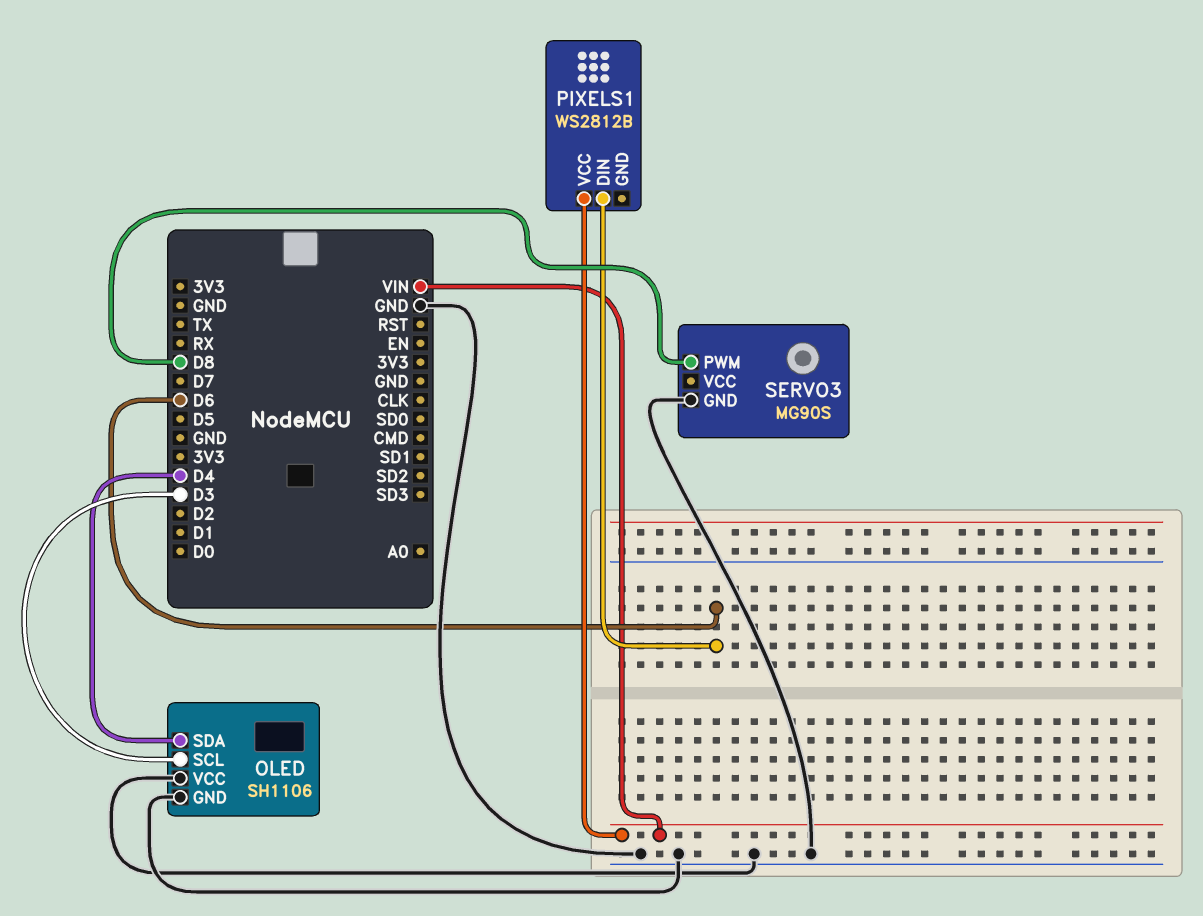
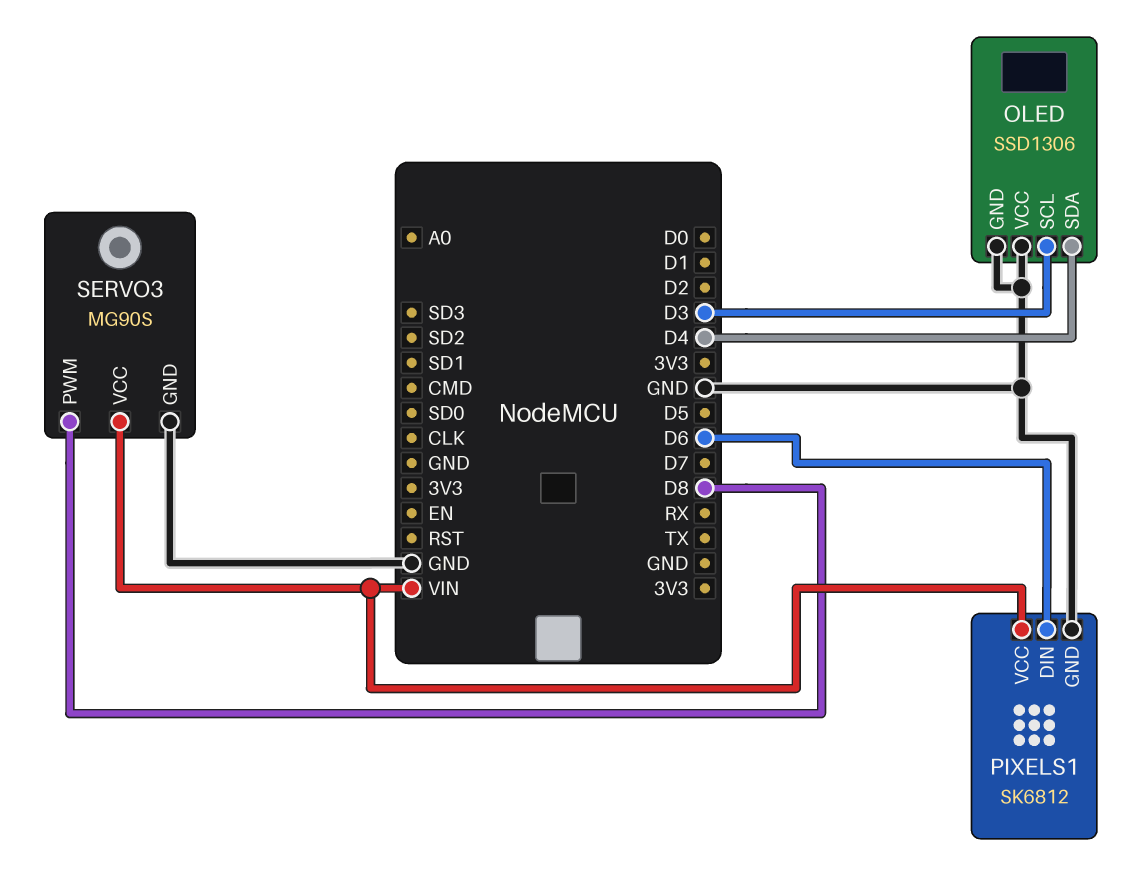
OLED: SH1106 -> SSD1306
PIXELS1: WS2812B -> SK6812
PIXELS1 pin GND: none -> GND
SERVO3 pin VCC: none -> VIN

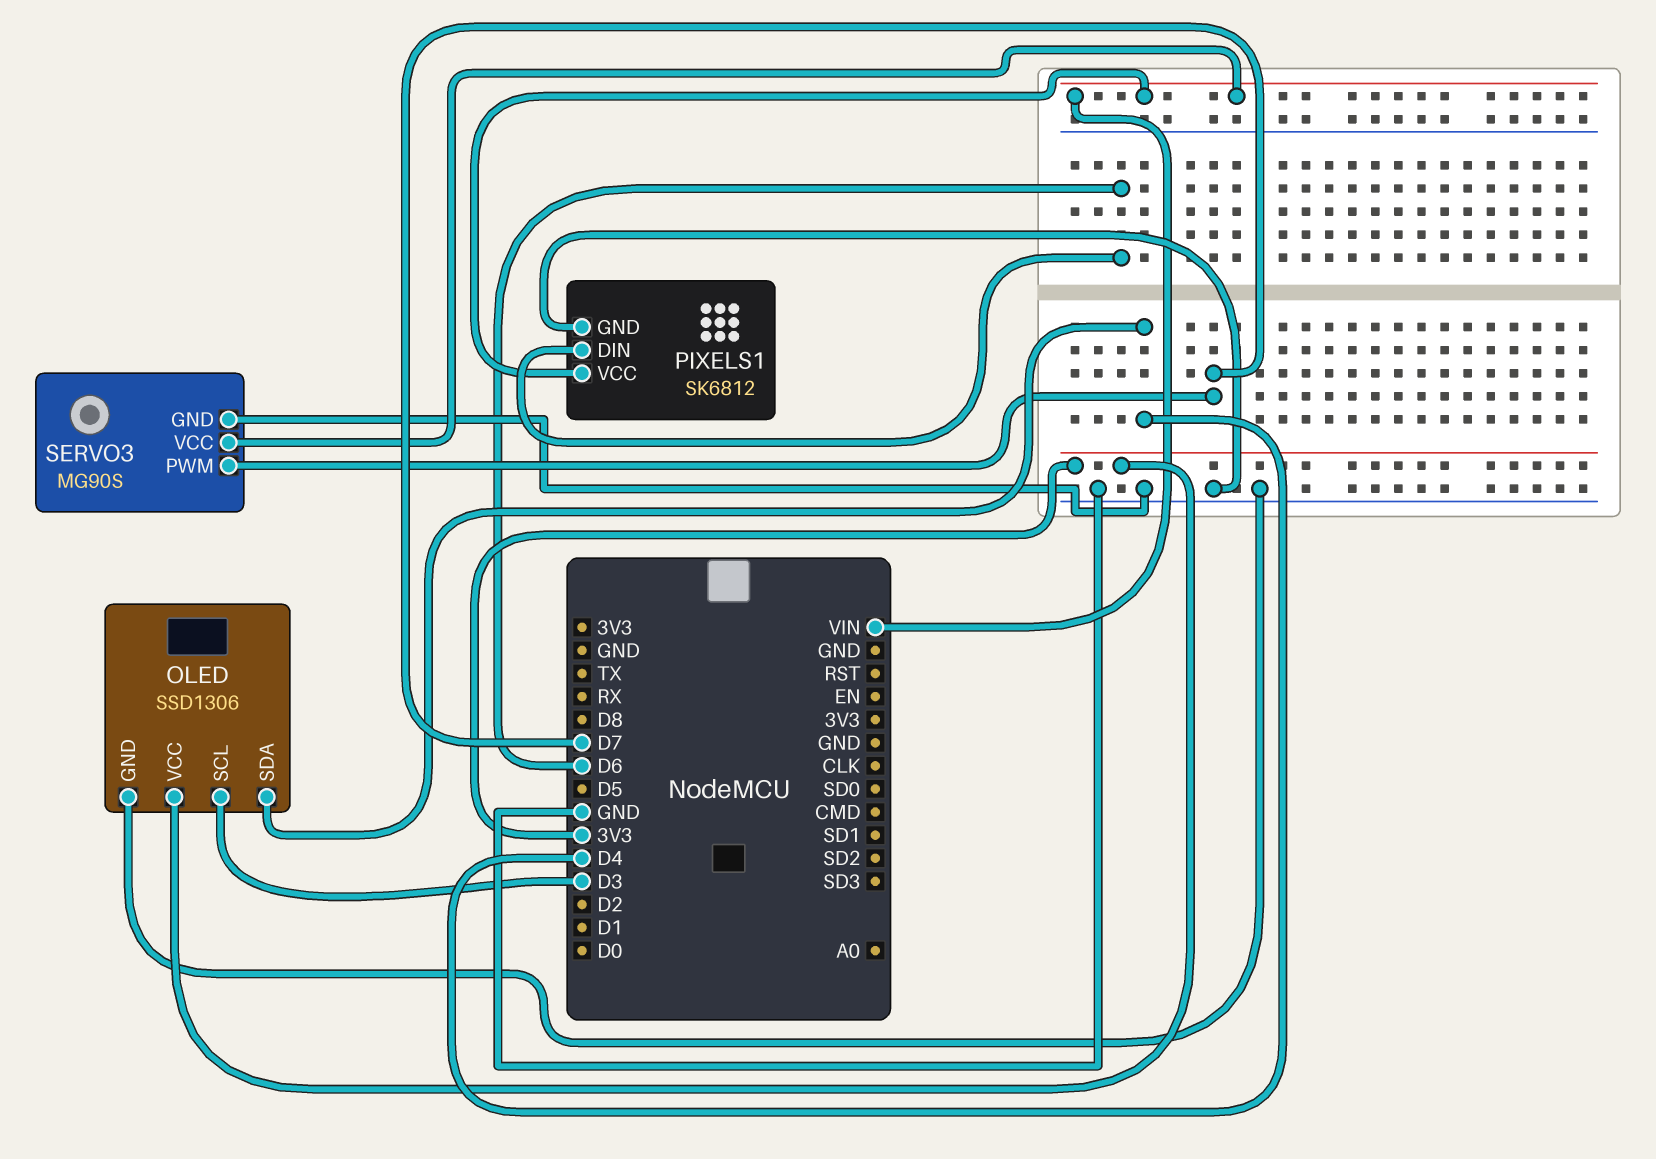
OLED pin VCC: GND -> 3V3
SERVO3 pin PWM: D8 -> D7

